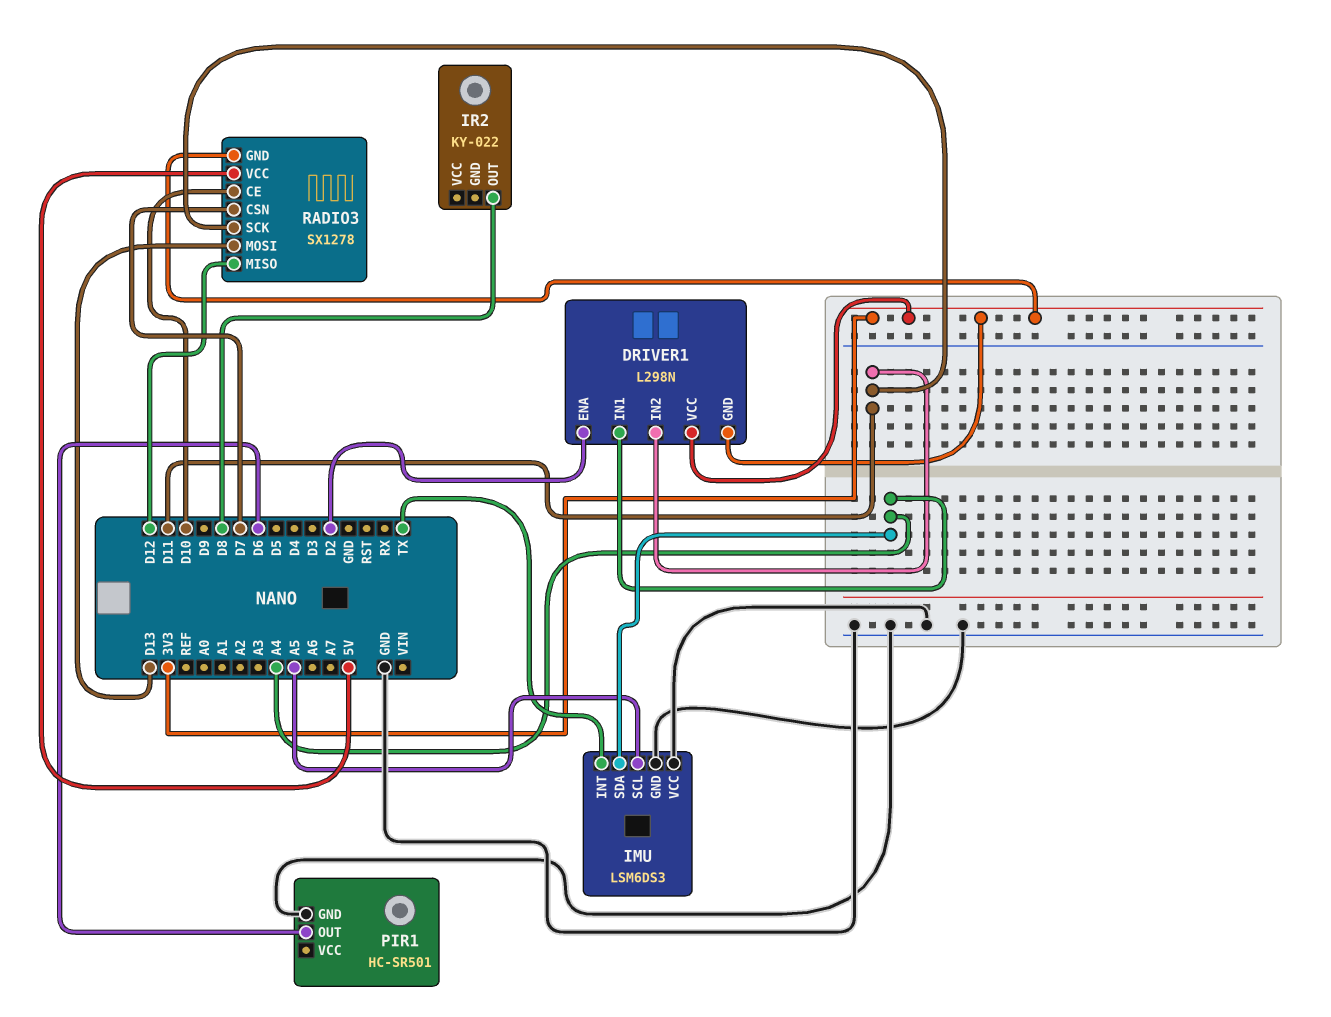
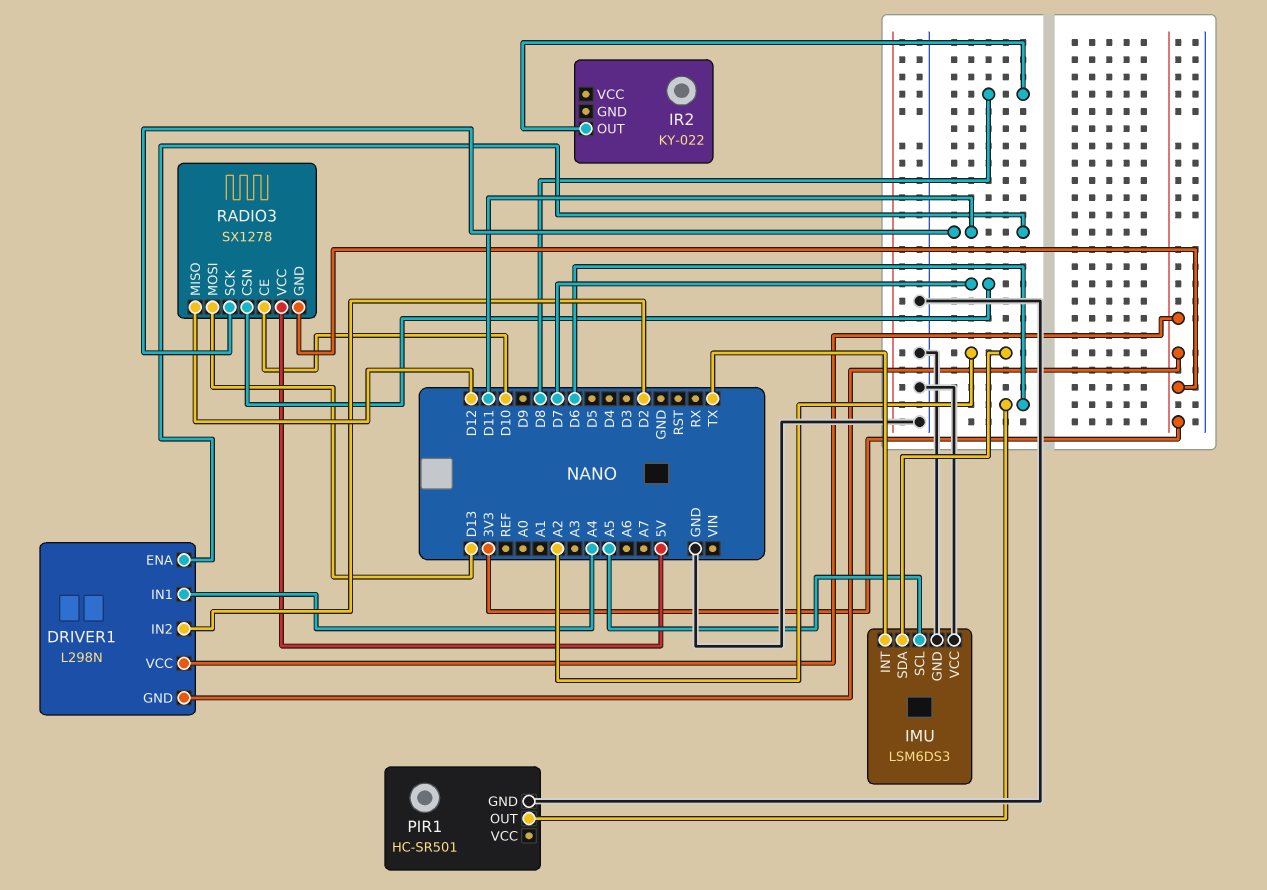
DRIVER1 pin ENA: D2 -> D11
DRIVER1 pin IN2: D11 -> D2
IMU pin SDA: A4 -> A2

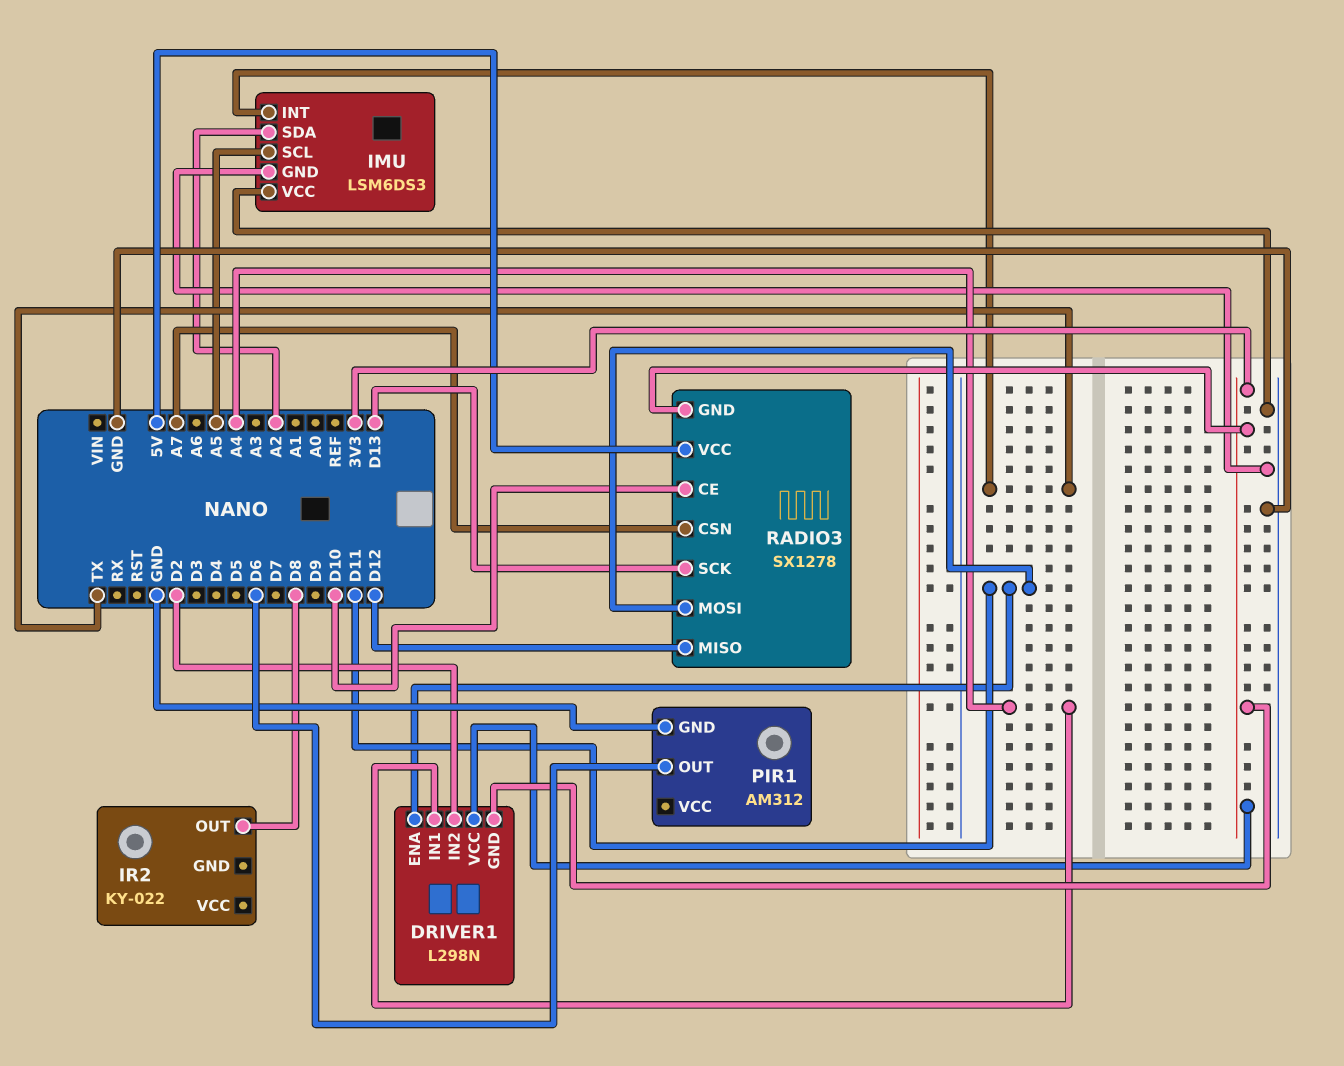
PIR1: HC-SR501 -> AM312
RADIO3 pin CSN: D7 -> A7
RADIO3 pin MOSI: D13 -> D11
RADIO3 pin SCK: D11 -> D13

